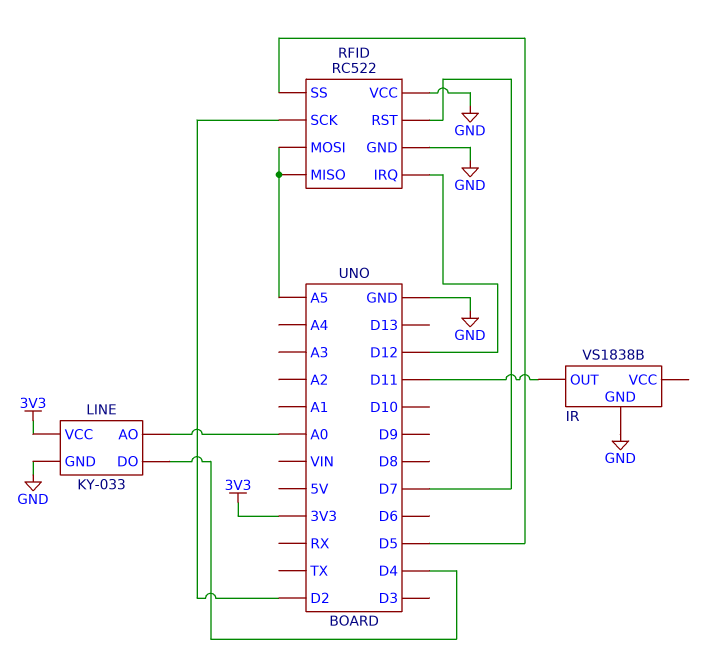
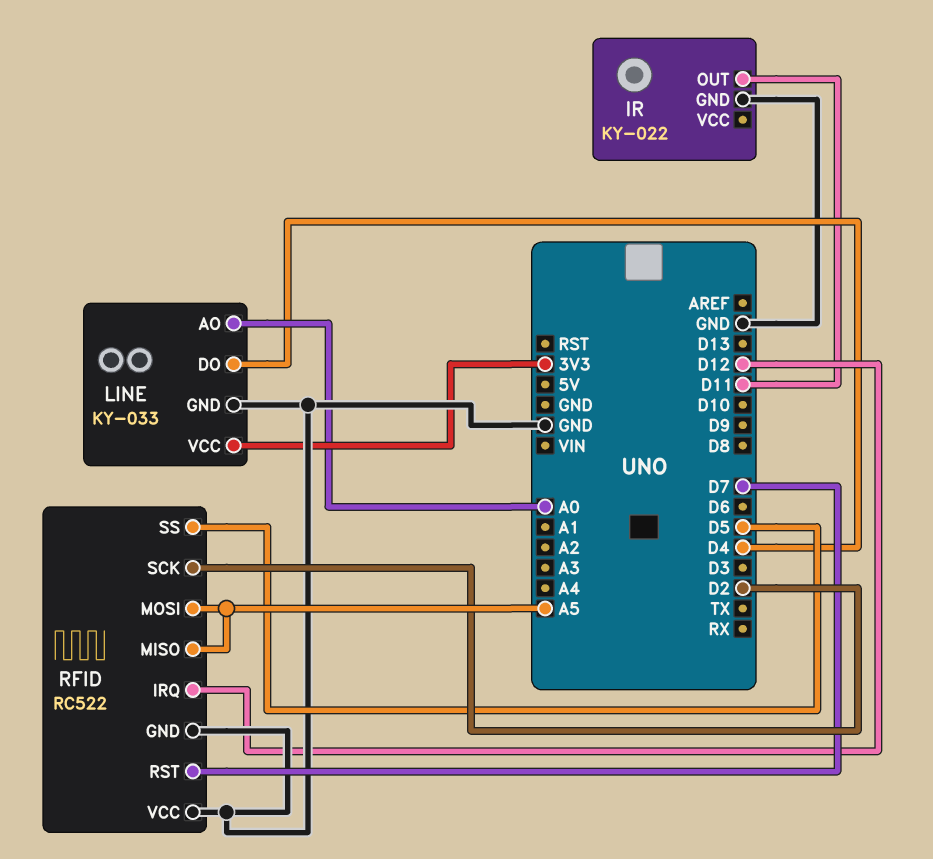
IR: VS1838B -> KY-022

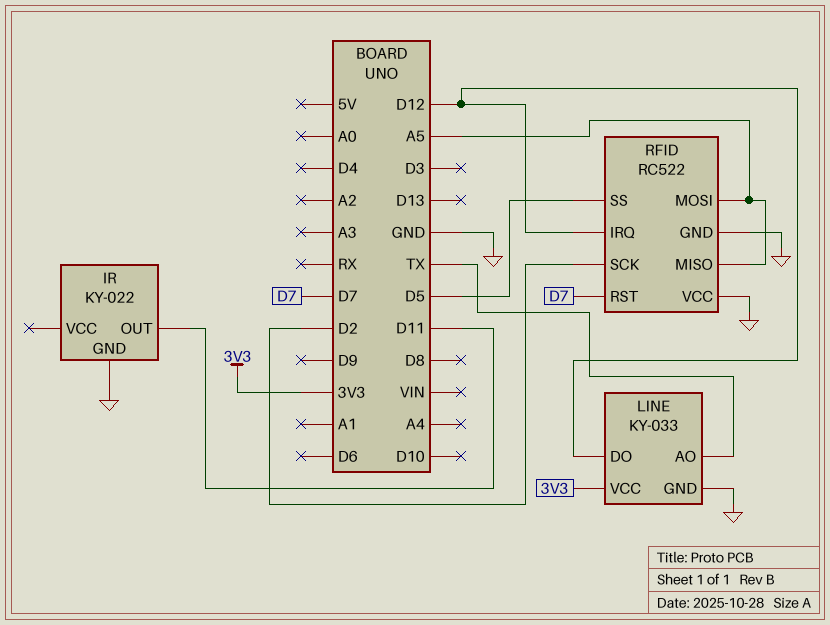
LINE pin AO: A0 -> TX
LINE pin DO: D4 -> D12

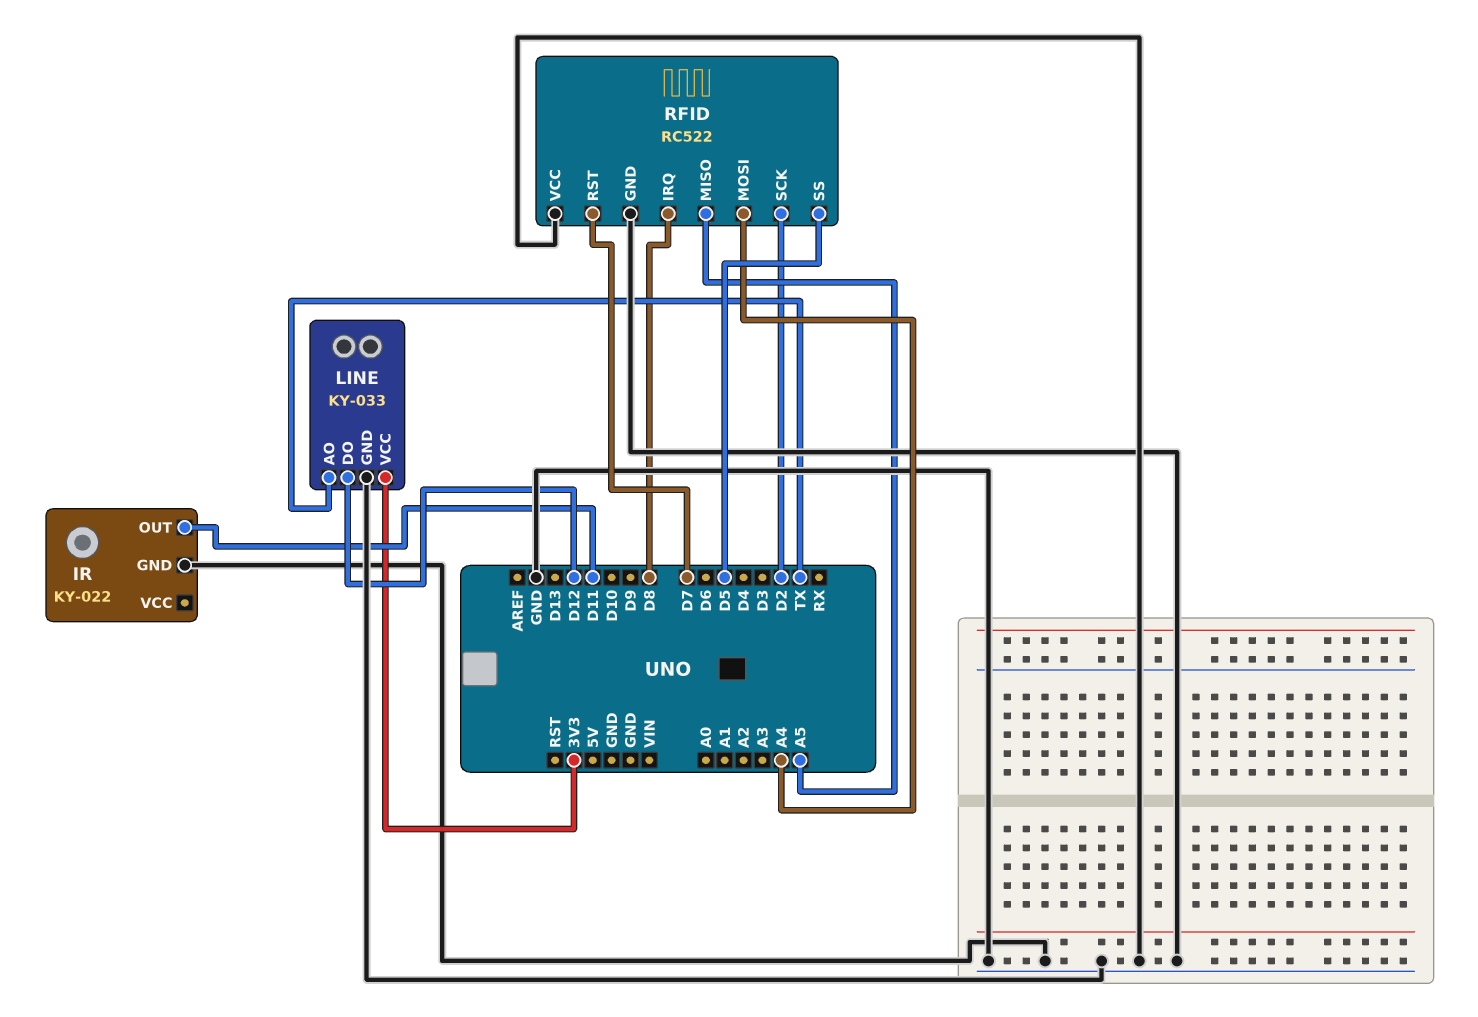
RFID pin IRQ: D12 -> D8
RFID pin MOSI: A5 -> A4

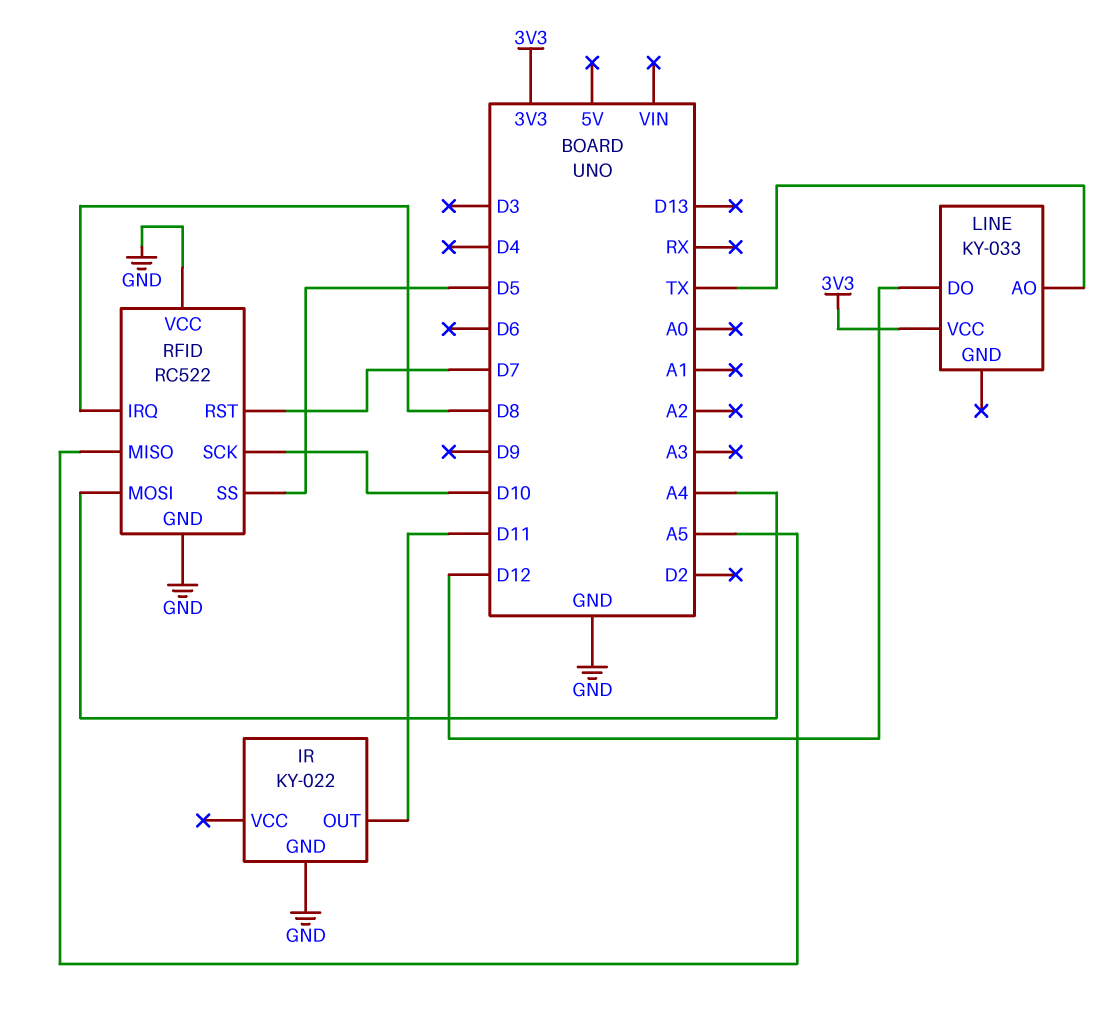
LINE pin GND: GND -> none
RFID pin SCK: D2 -> D10

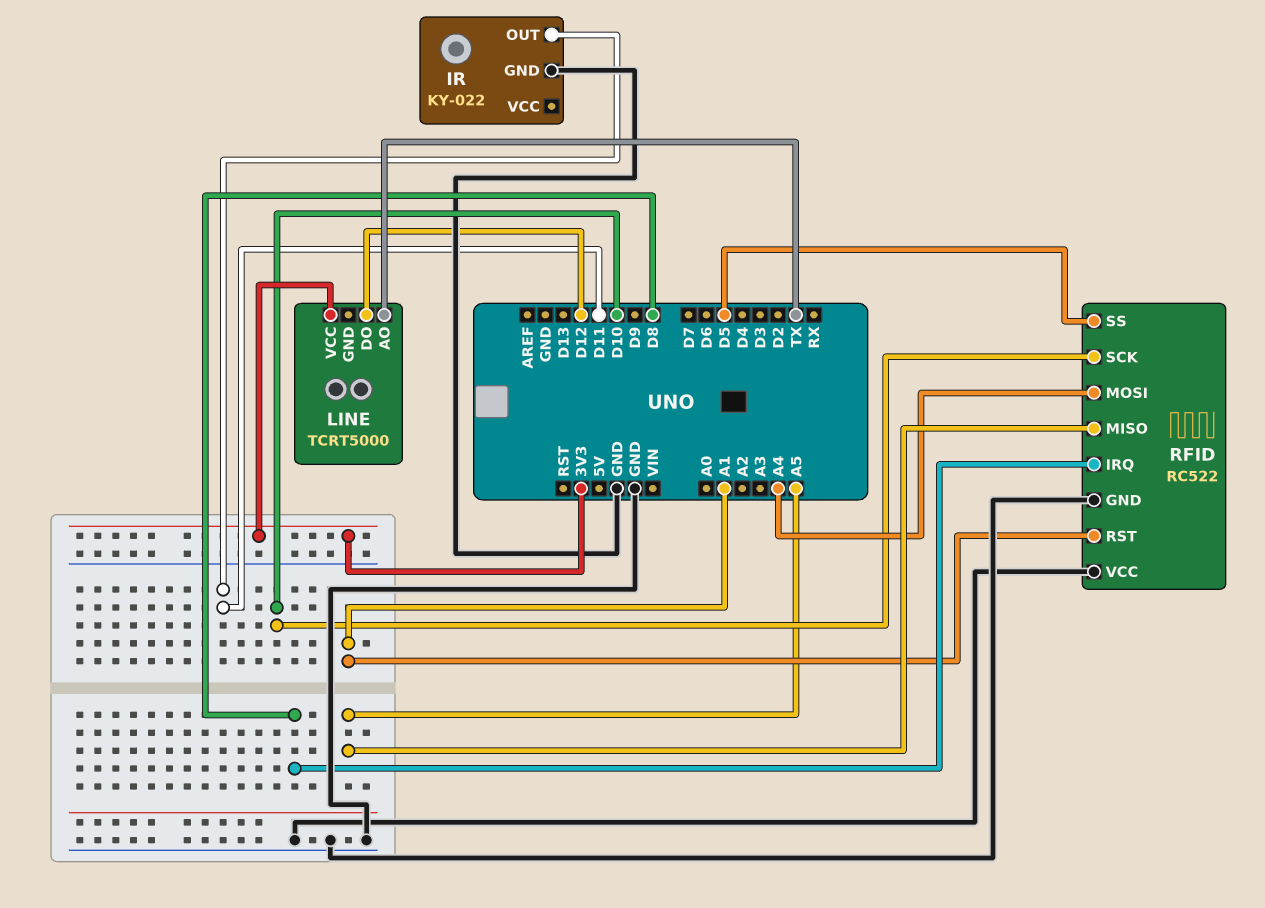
LINE: KY-033 -> TCRT5000
RFID pin RST: D7 -> A1

